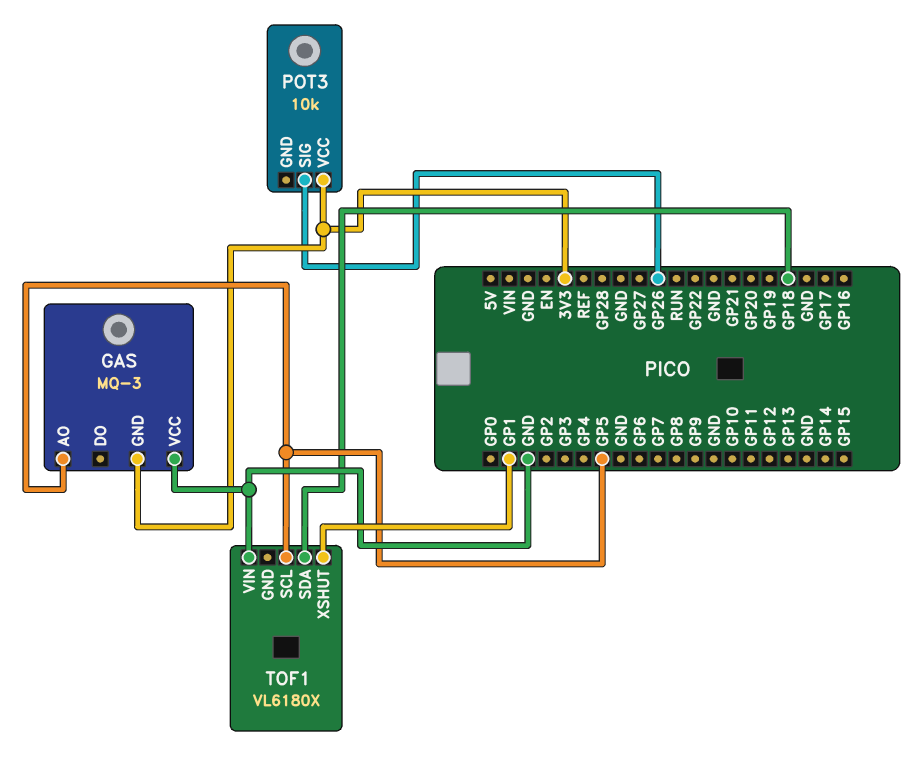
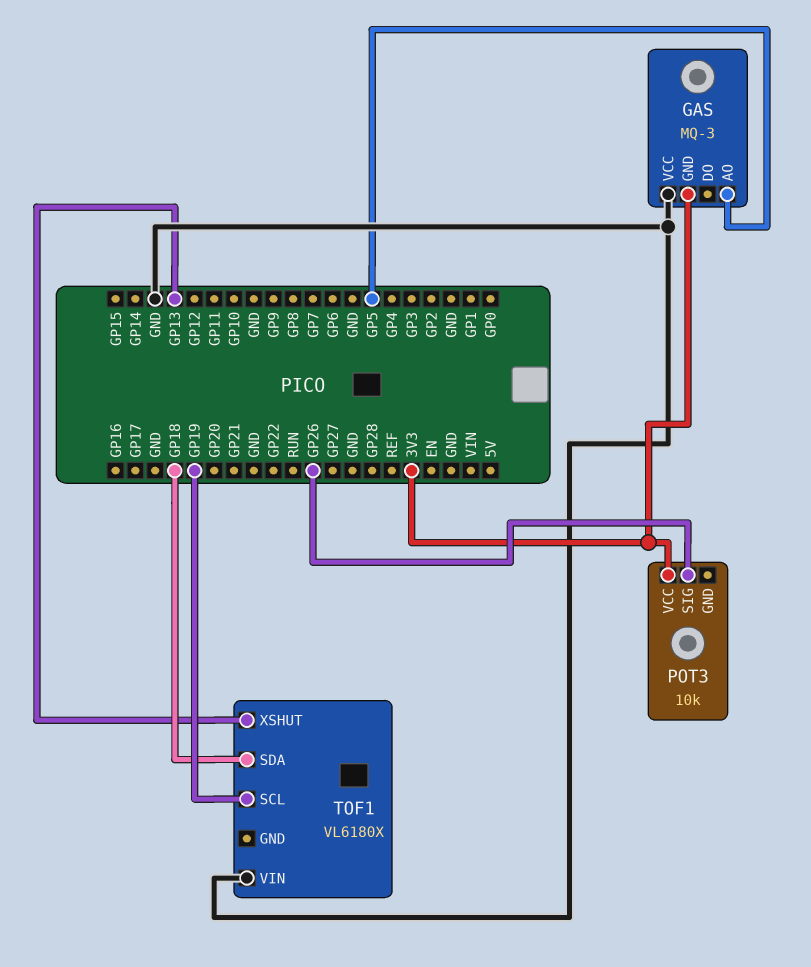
TOF1 pin SCL: GP5 -> GP19
TOF1 pin XSHUT: GP1 -> GP13

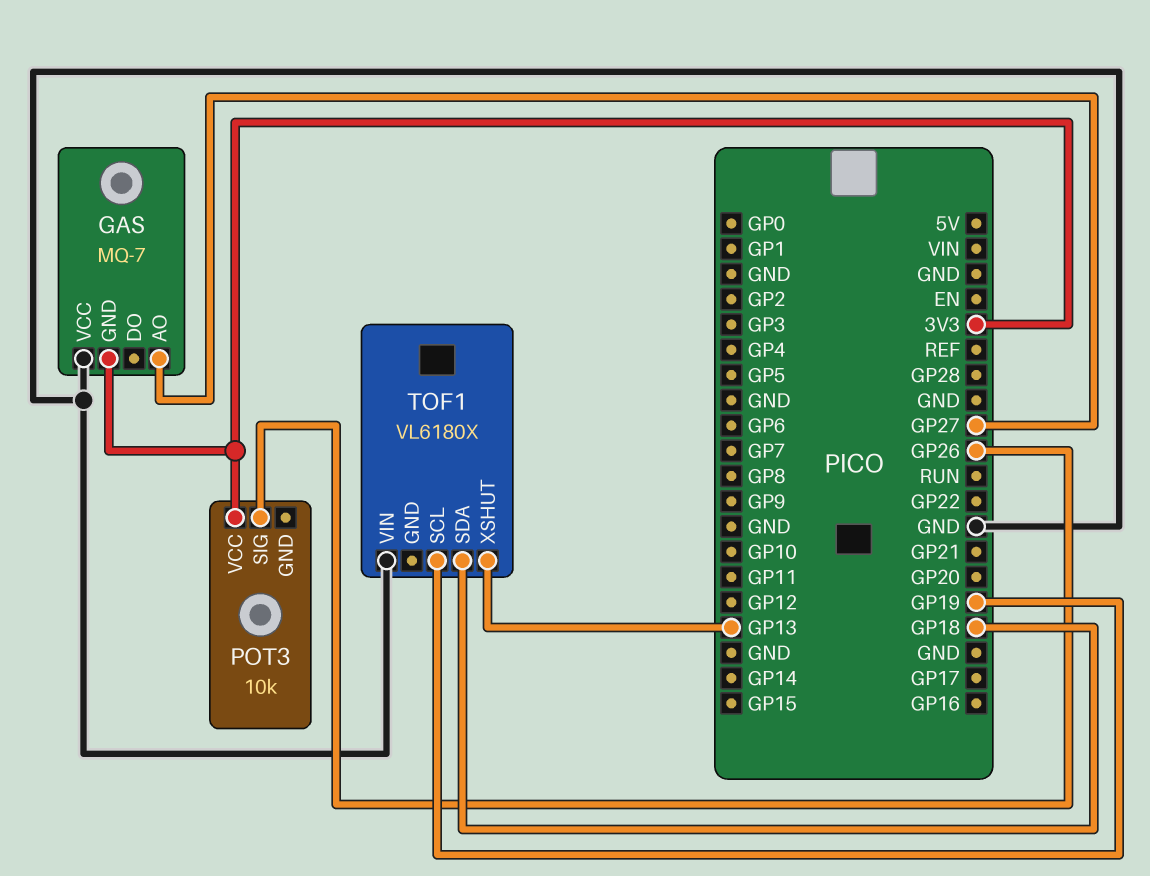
GAS: MQ-3 -> MQ-7
GAS pin AO: GP5 -> GP27

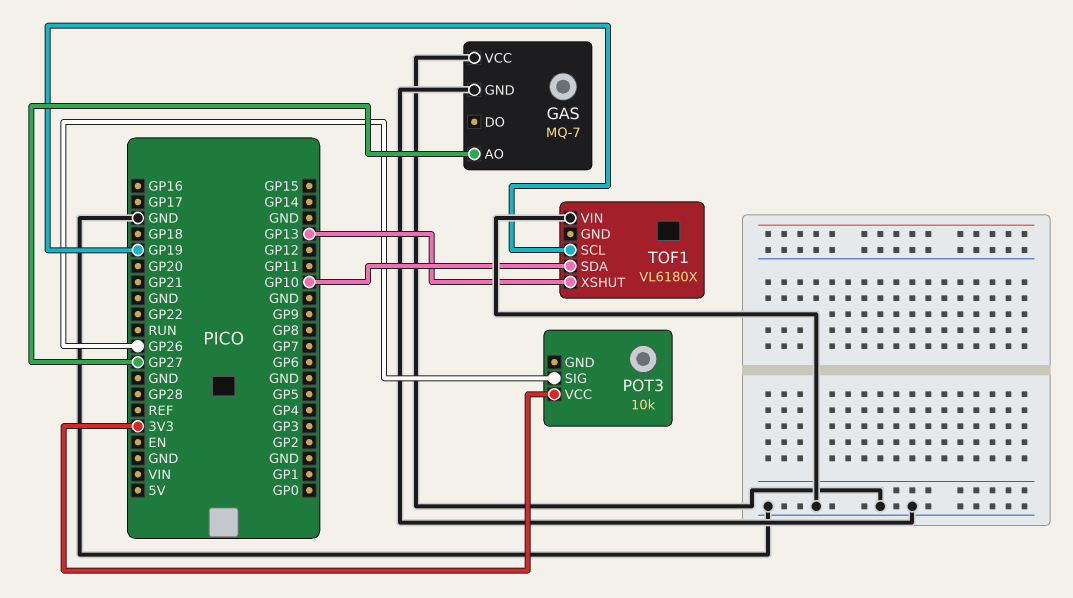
GAS pin GND: 3V3 -> GND
TOF1 pin SDA: GP18 -> GP10

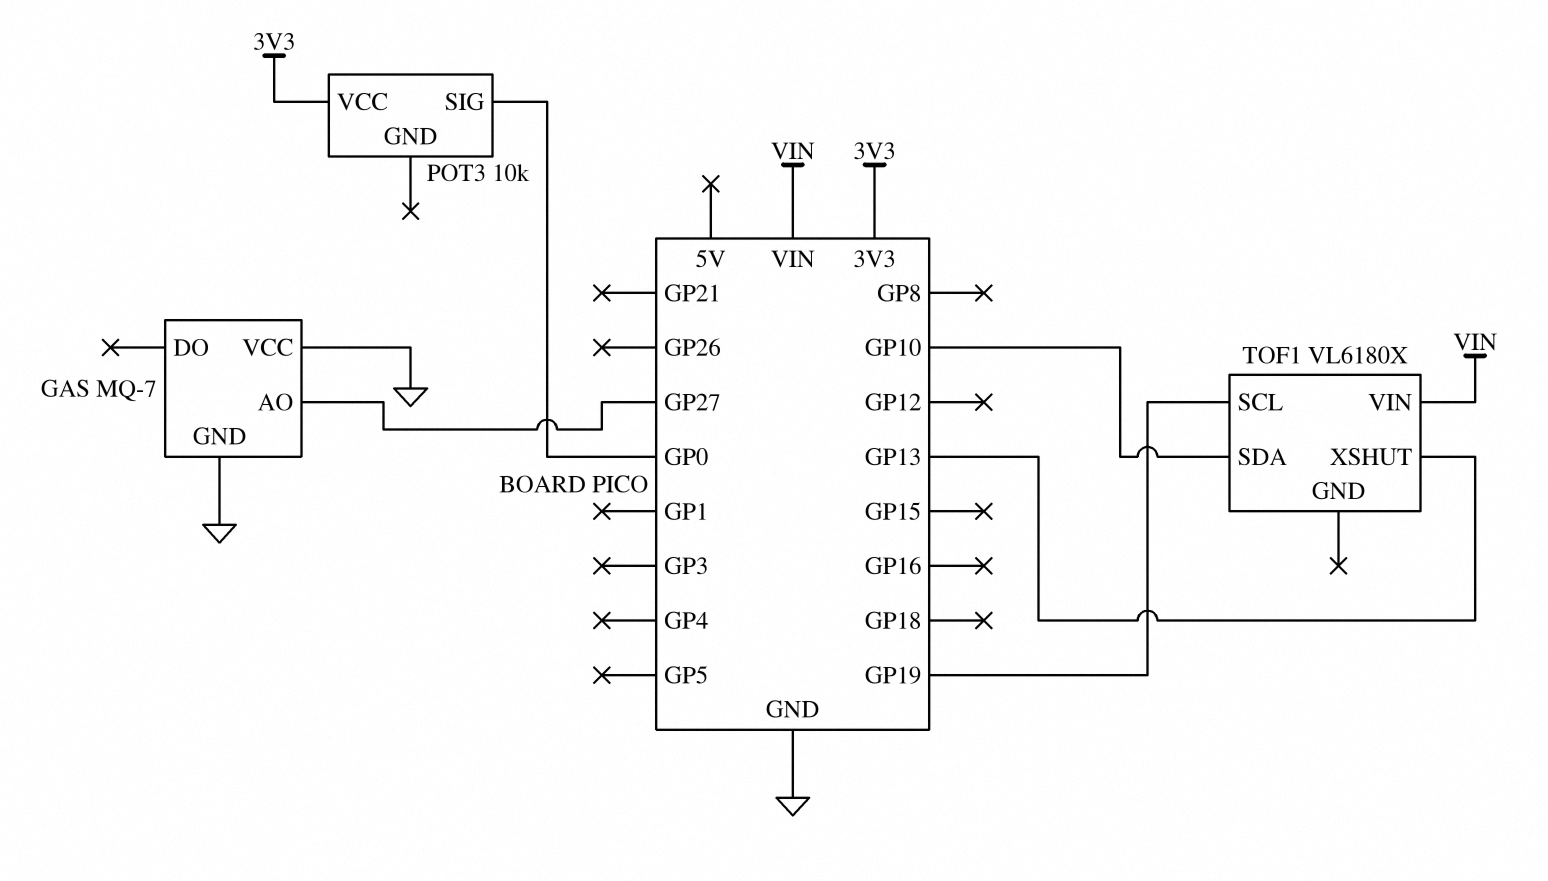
POT3 pin SIG: GP26 -> GP0
TOF1 pin VIN: GND -> VIN

